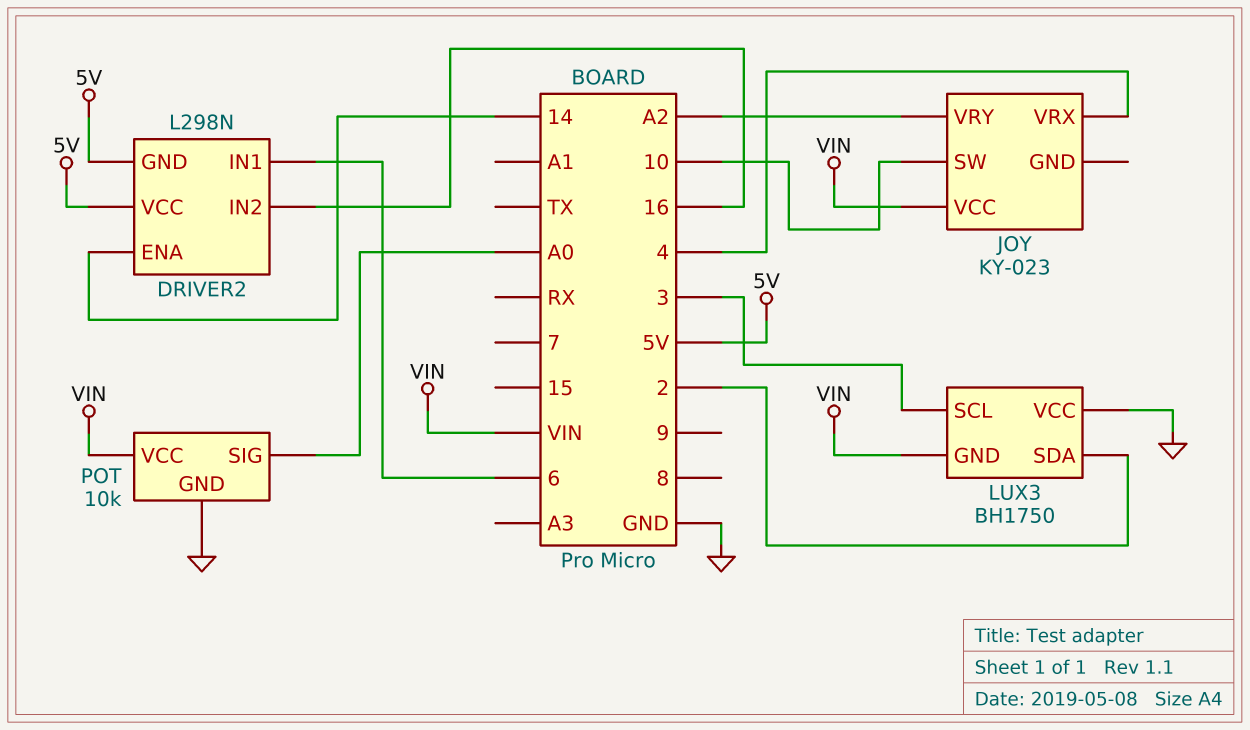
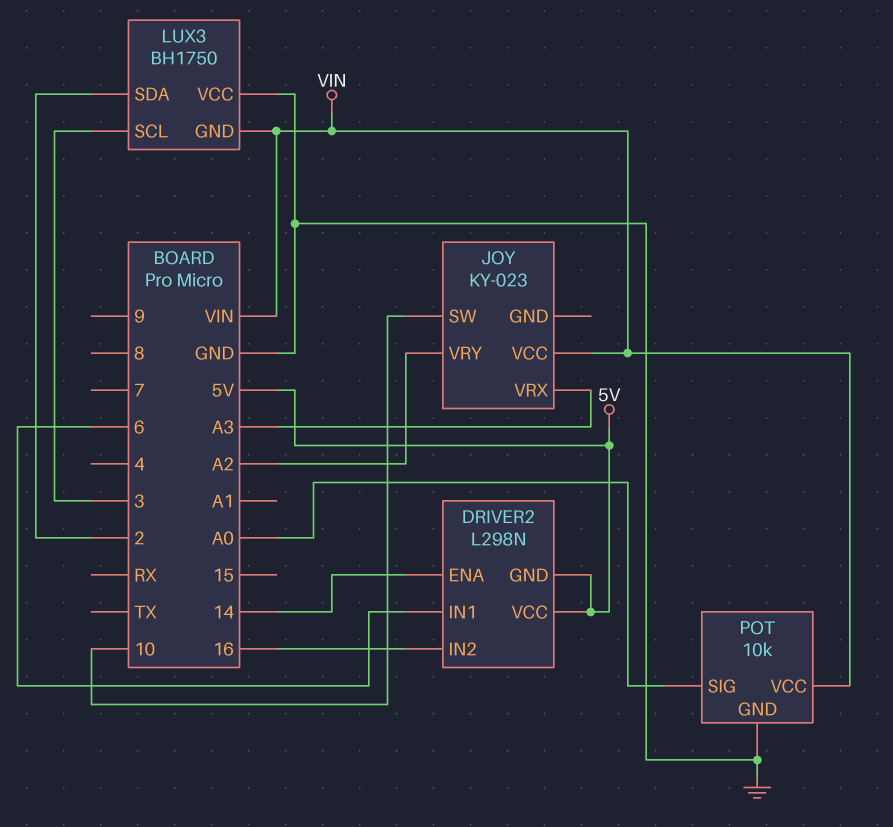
JOY pin VRX: 4 -> A3

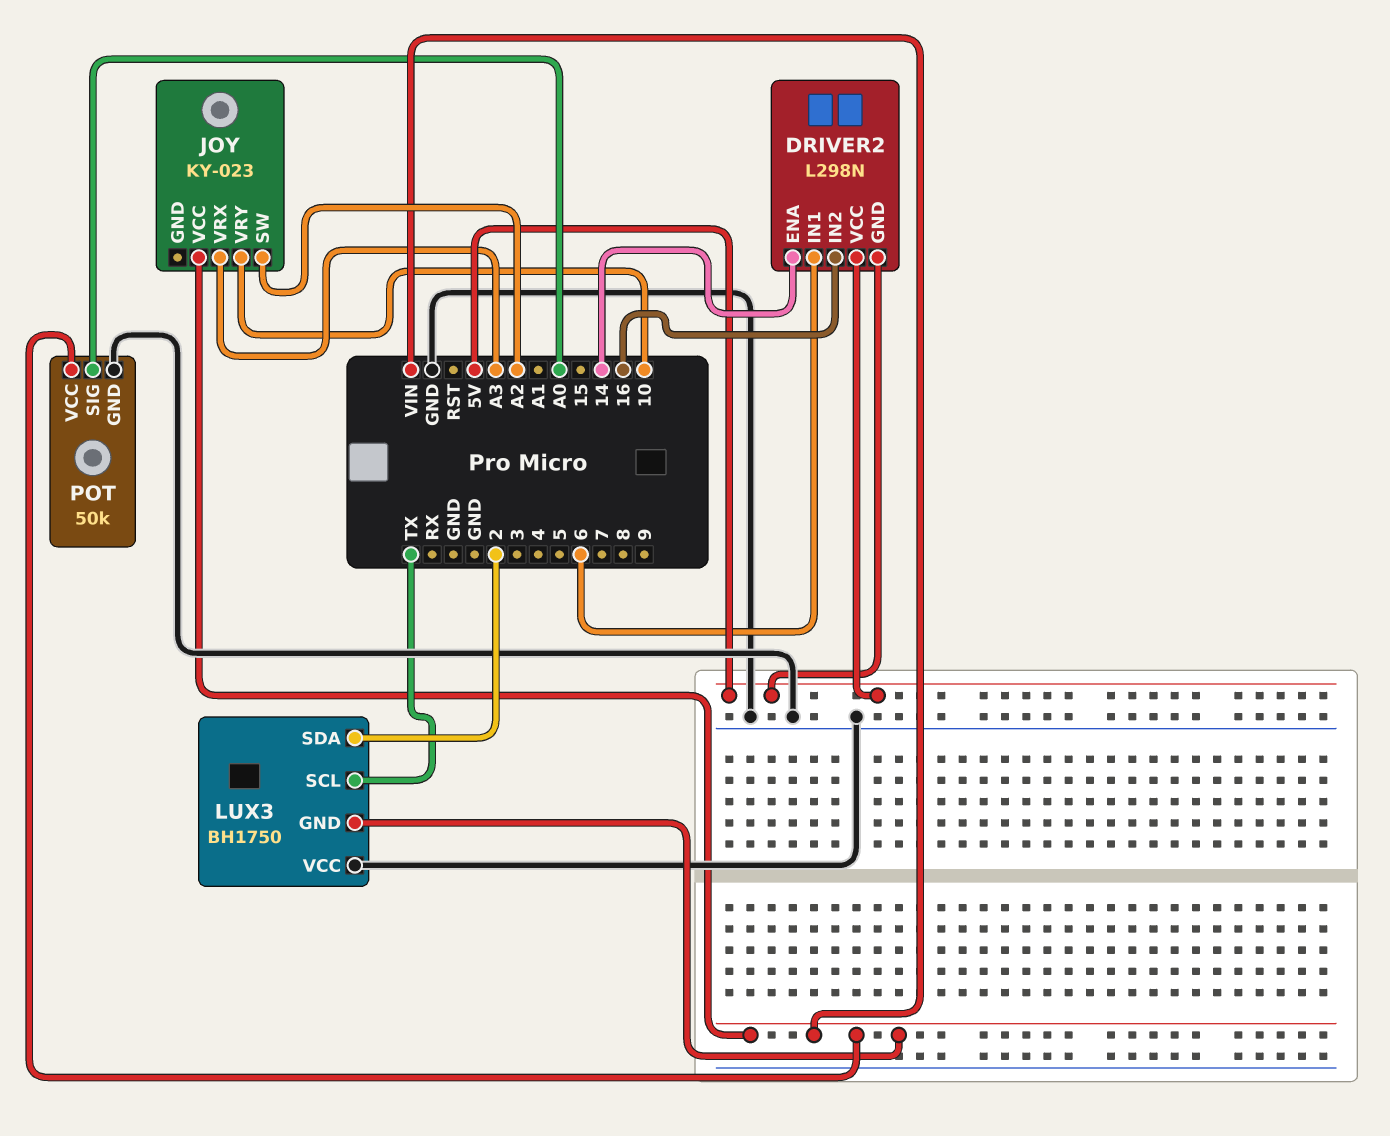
JOY pin SW: 10 -> A2
JOY pin VRY: A2 -> 10
LUX3 pin SCL: 3 -> TX
POT: 10k -> 50k

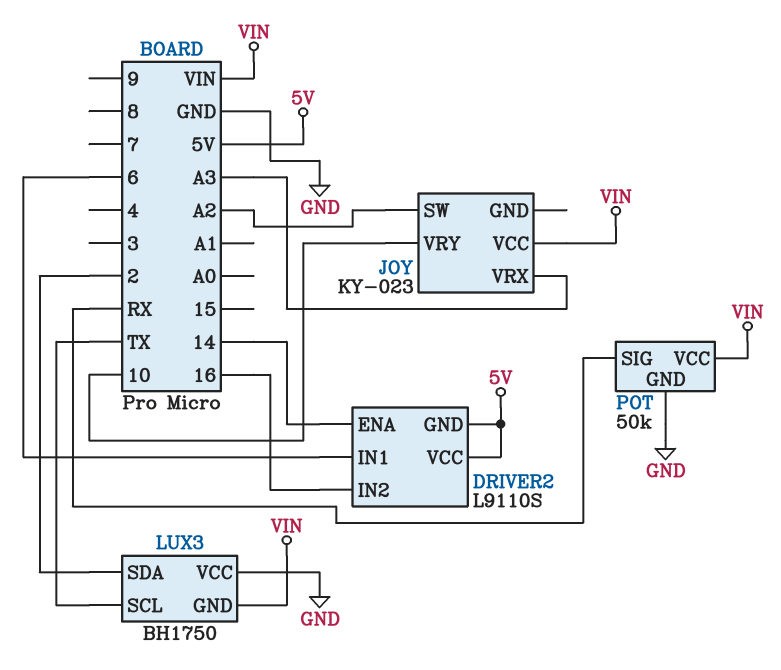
DRIVER2: L298N -> L9110S
POT pin SIG: A0 -> RX

